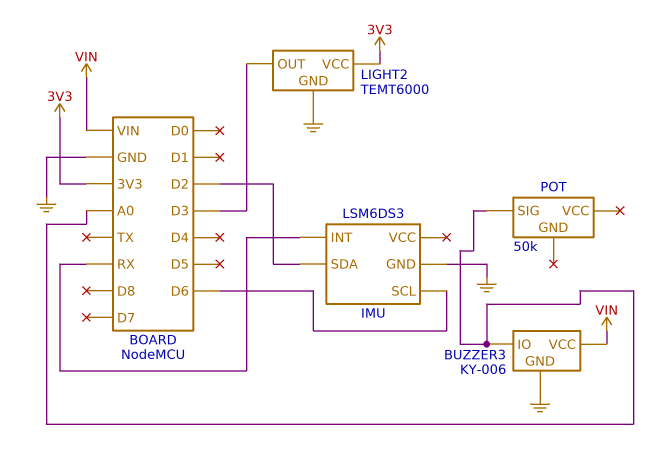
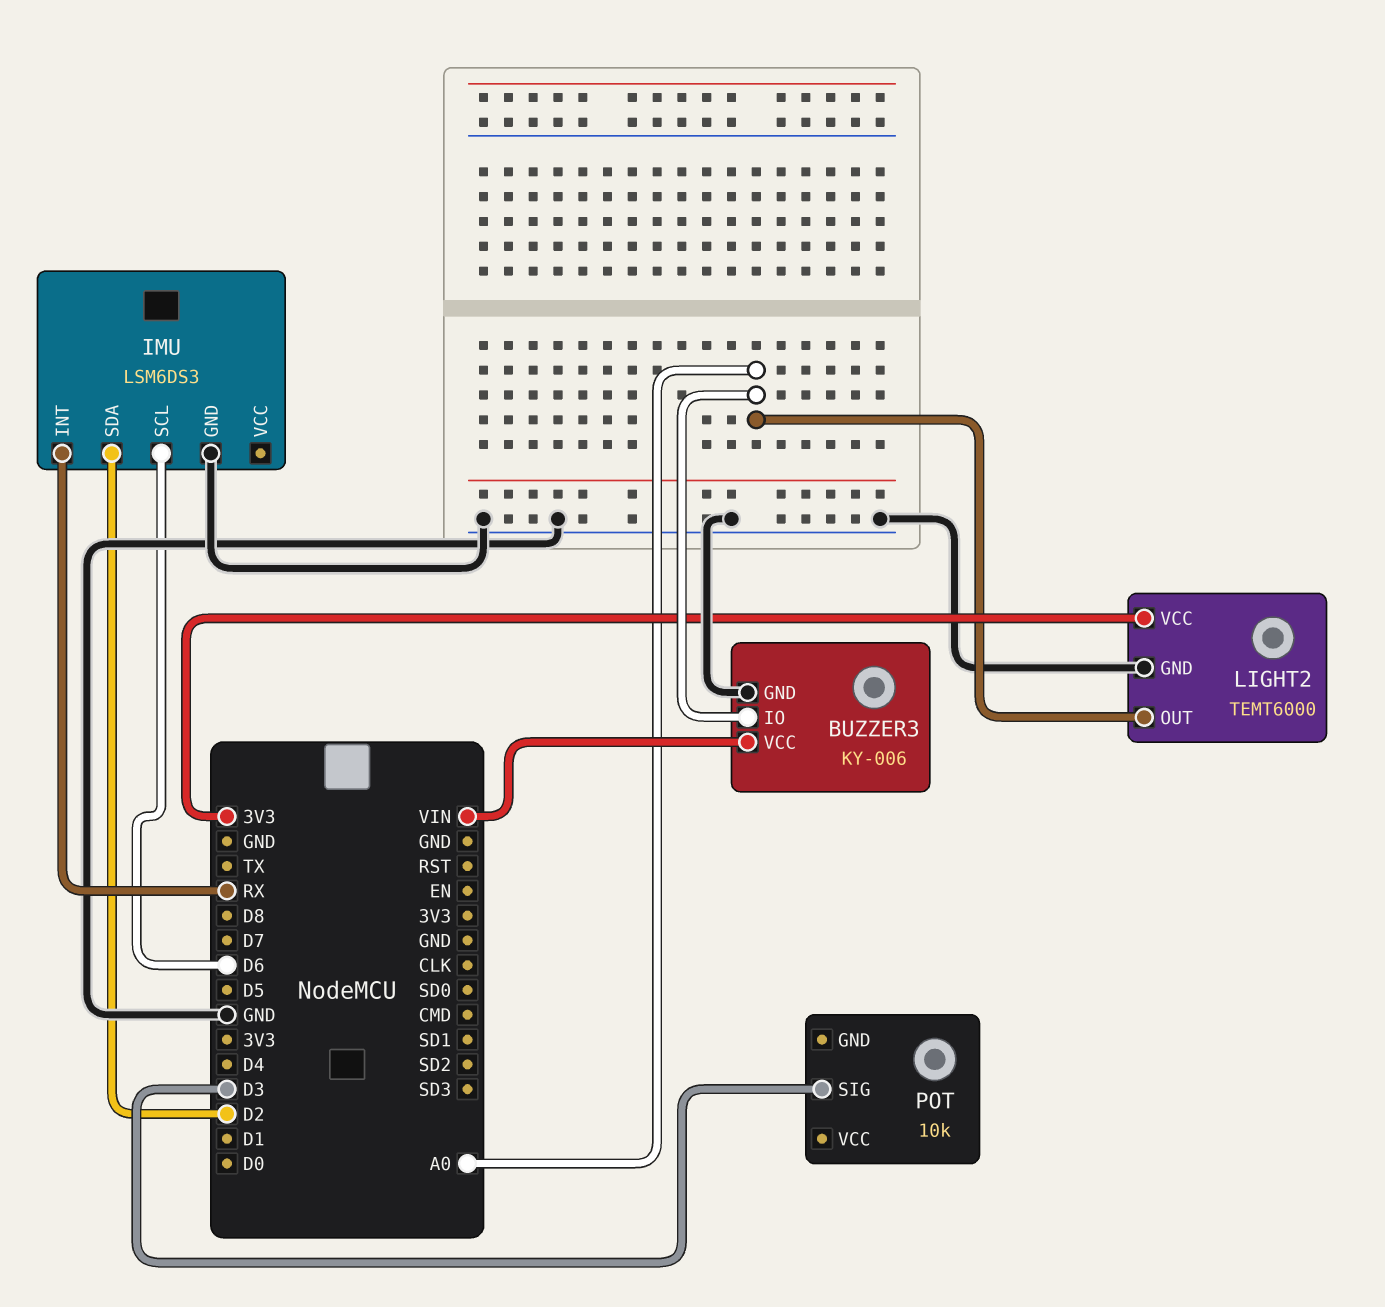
LIGHT2 pin OUT: D3 -> A0
POT: 50k -> 10k
POT pin SIG: A0 -> D3

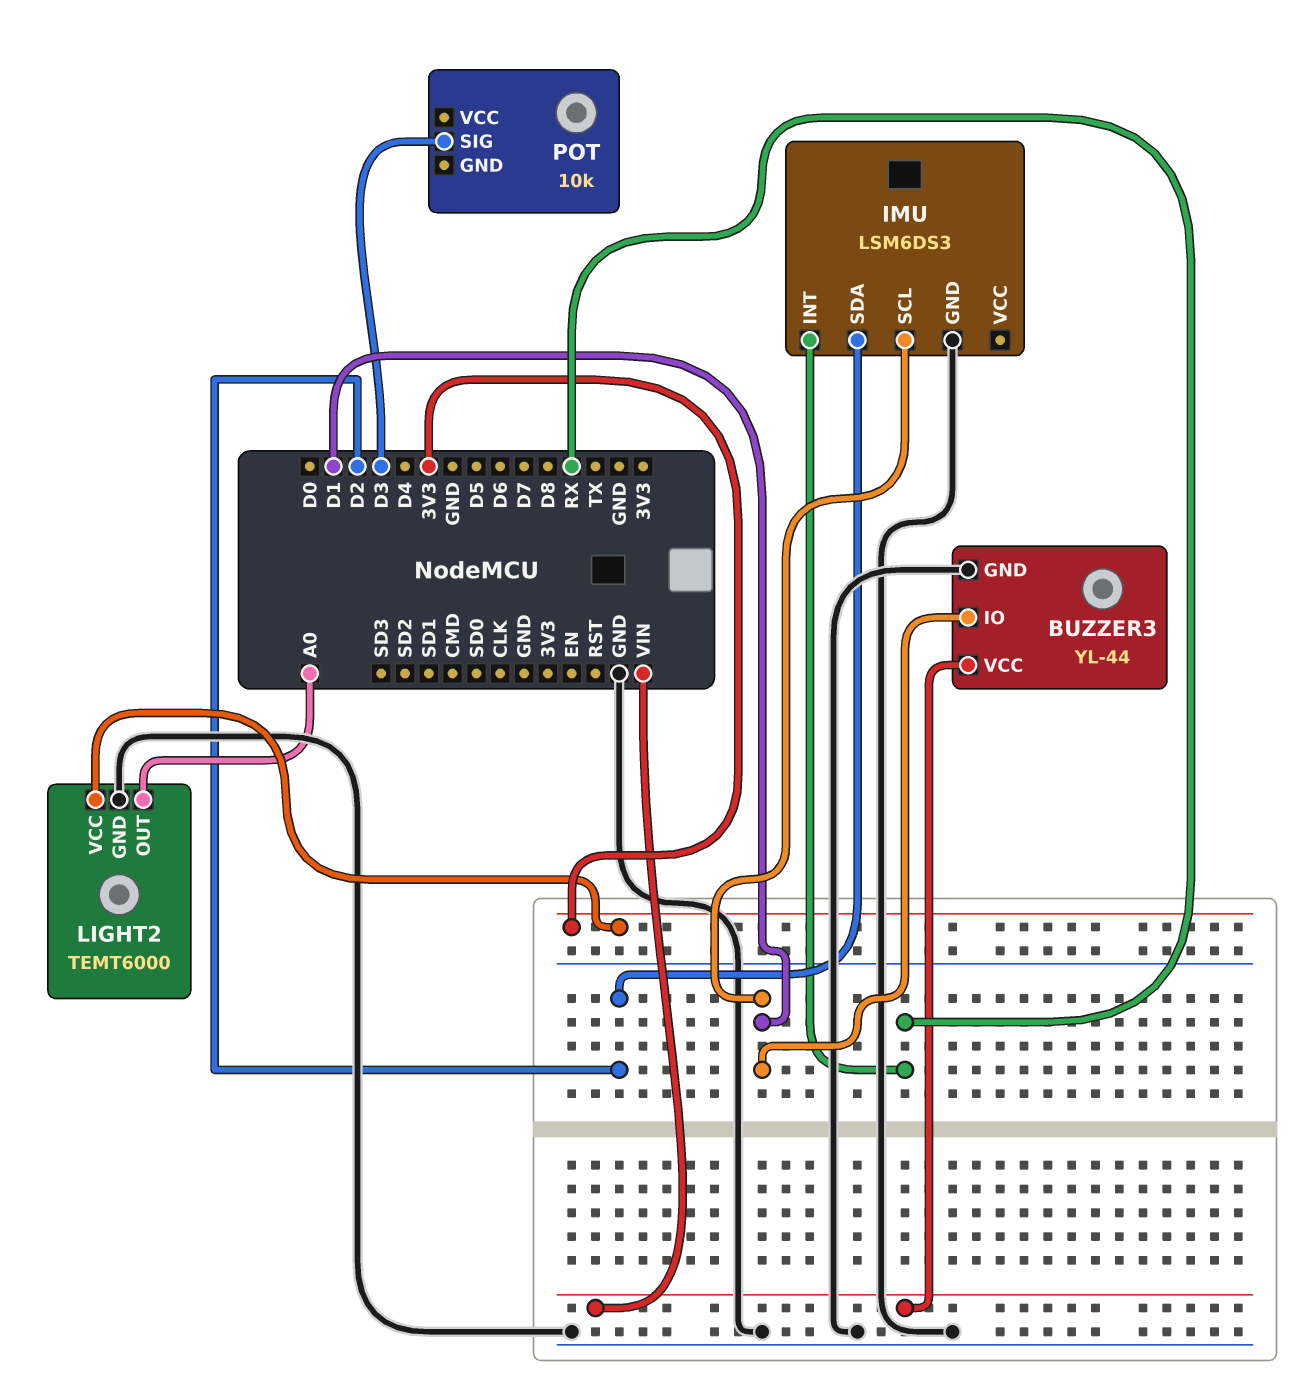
BUZZER3: KY-006 -> YL-44
BUZZER3 pin IO: A0 -> D1
IMU pin SCL: D6 -> D1

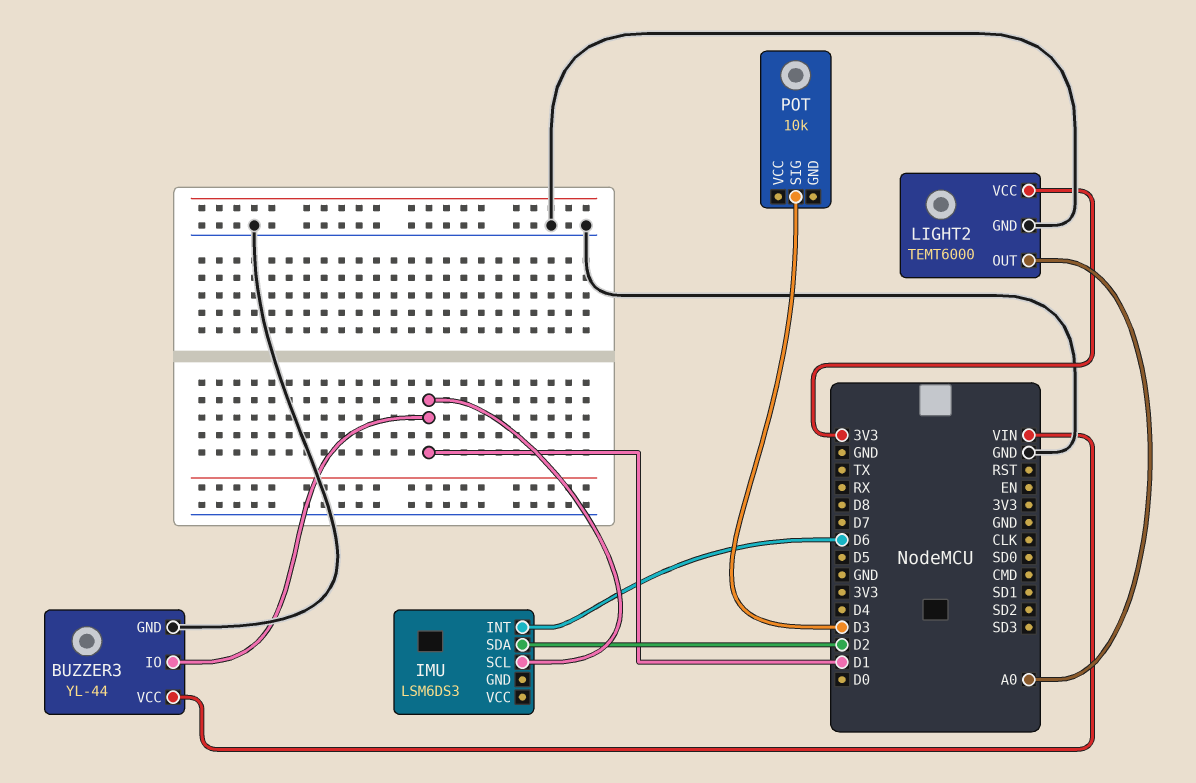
IMU pin GND: GND -> none
IMU pin INT: RX -> D6

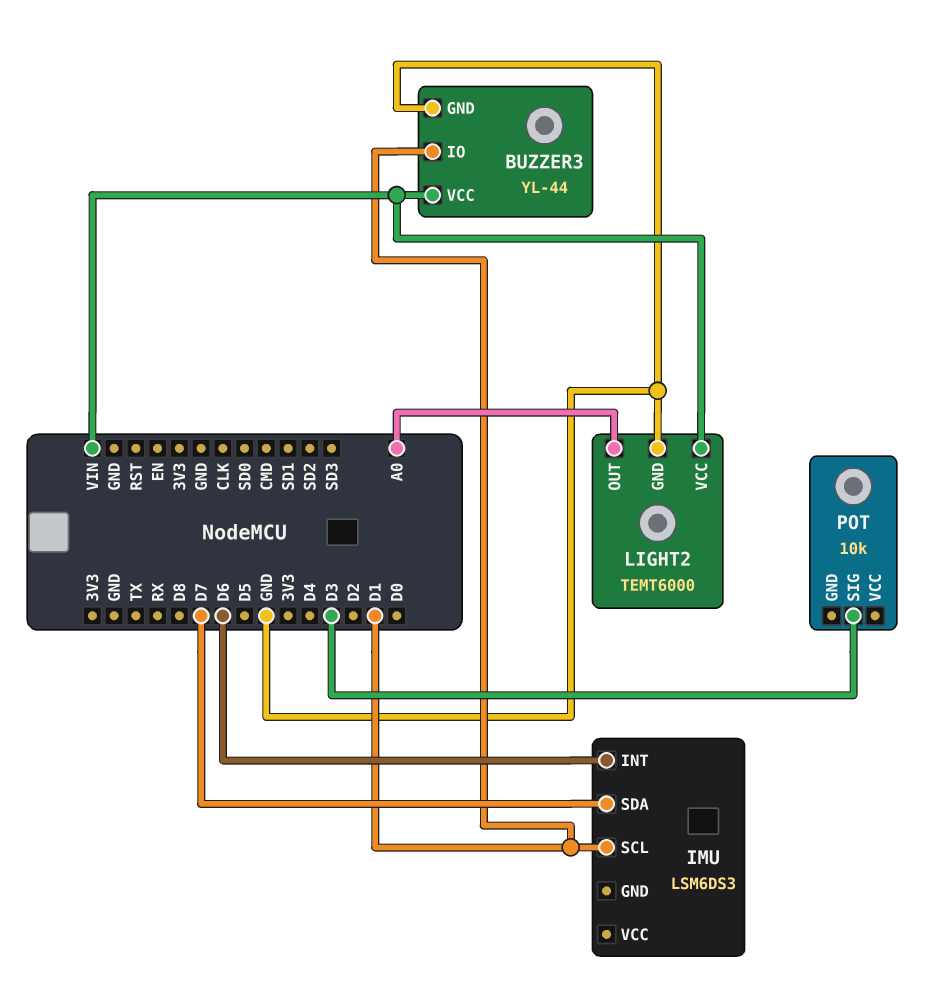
IMU pin SDA: D2 -> D7
LIGHT2 pin VCC: 3V3 -> VIN

